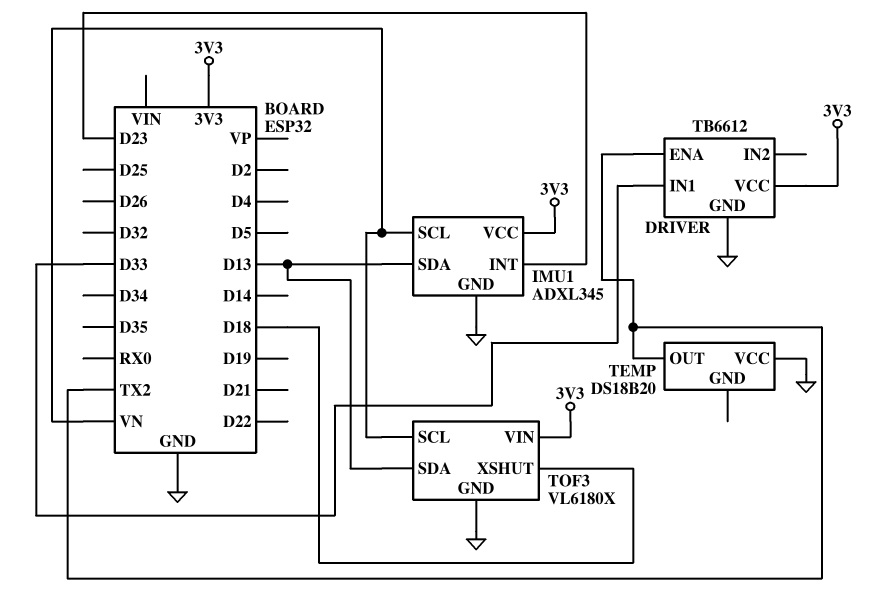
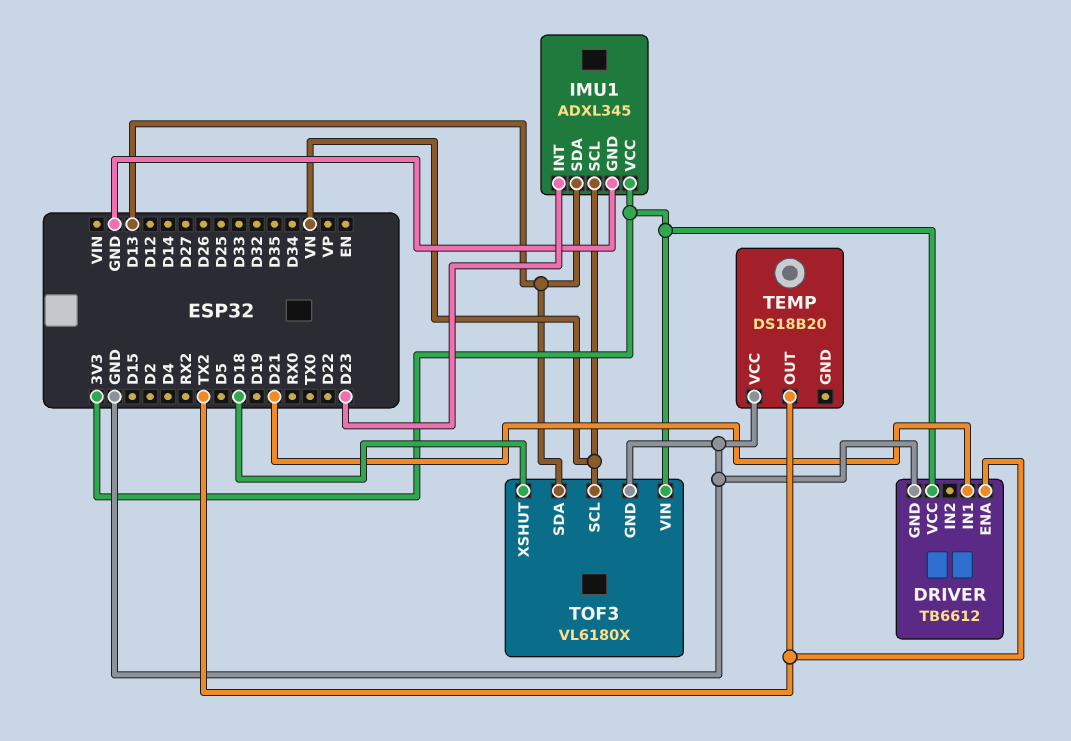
DRIVER pin IN1: D33 -> D21

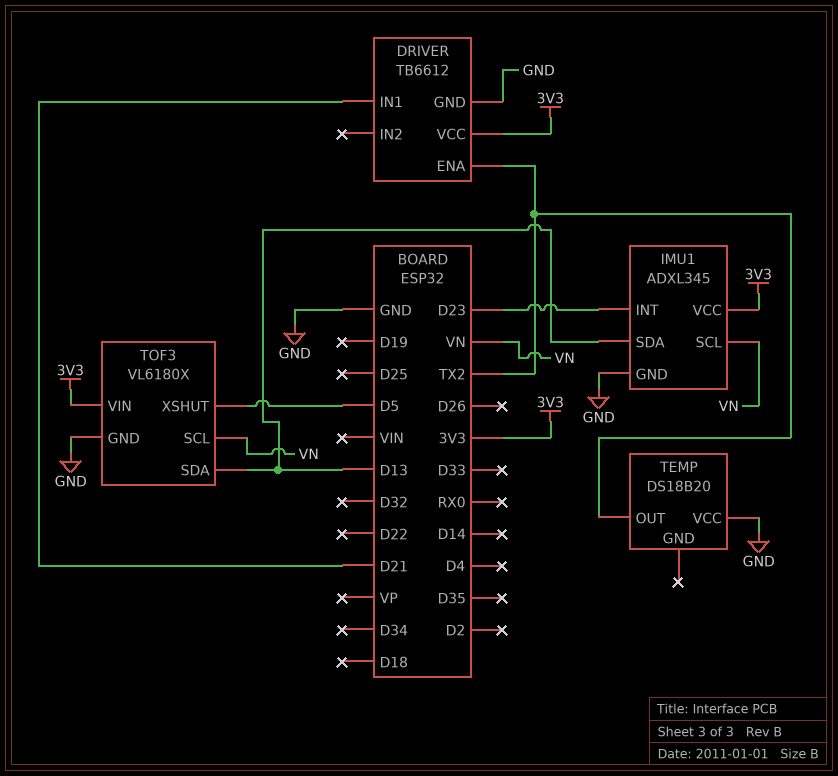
TOF3 pin XSHUT: D18 -> D5

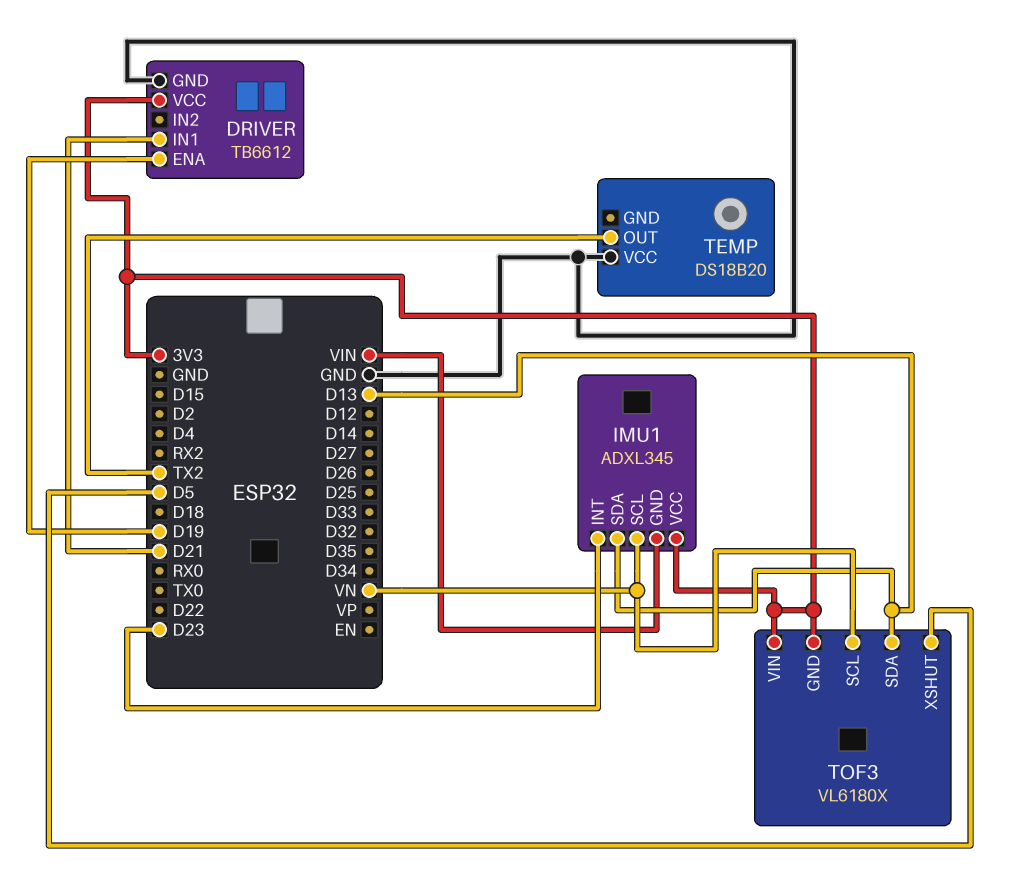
DRIVER pin ENA: TX2 -> D19
IMU1 pin GND: GND -> VIN
TOF3 pin GND: GND -> 3V3

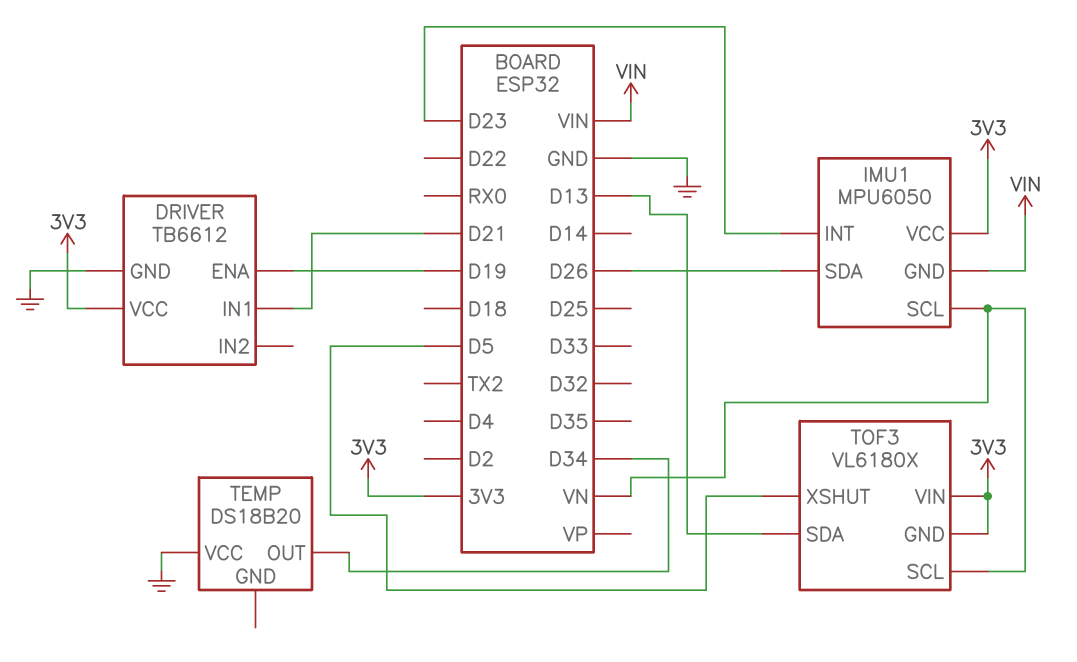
IMU1: ADXL345 -> MPU6050
IMU1 pin SDA: D13 -> D26
TEMP pin OUT: TX2 -> D34

